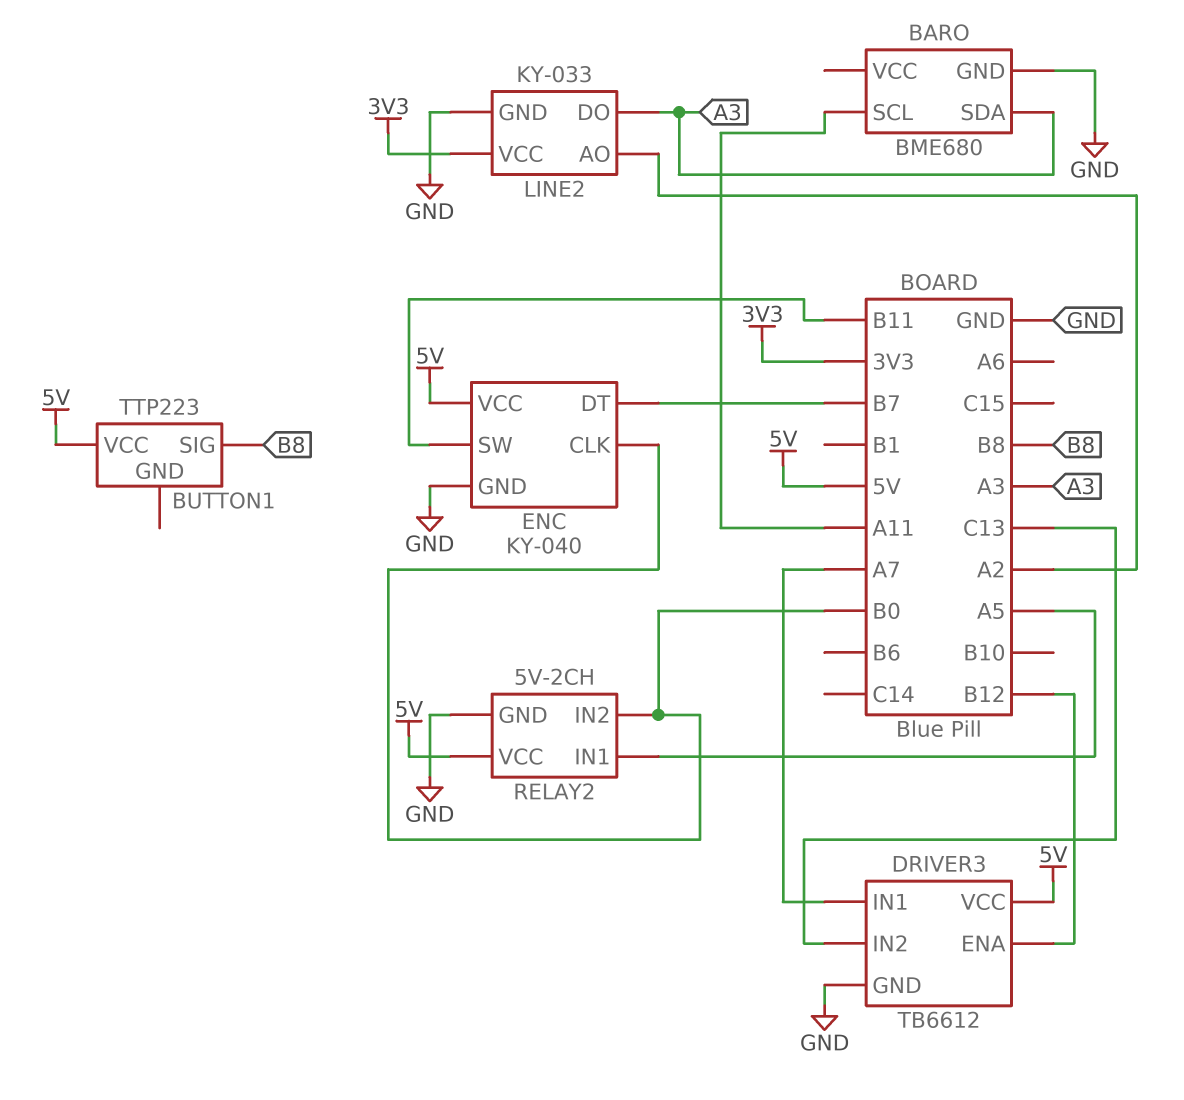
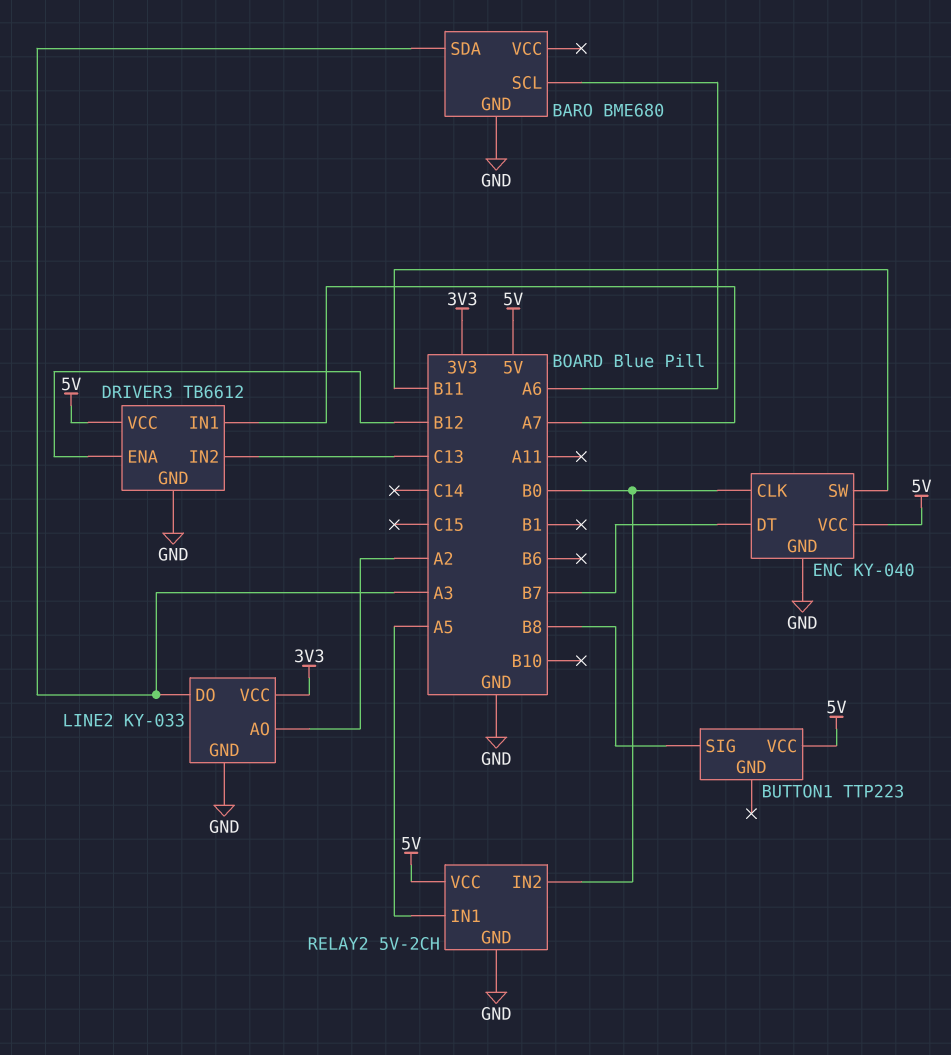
BARO pin SCL: A11 -> A6

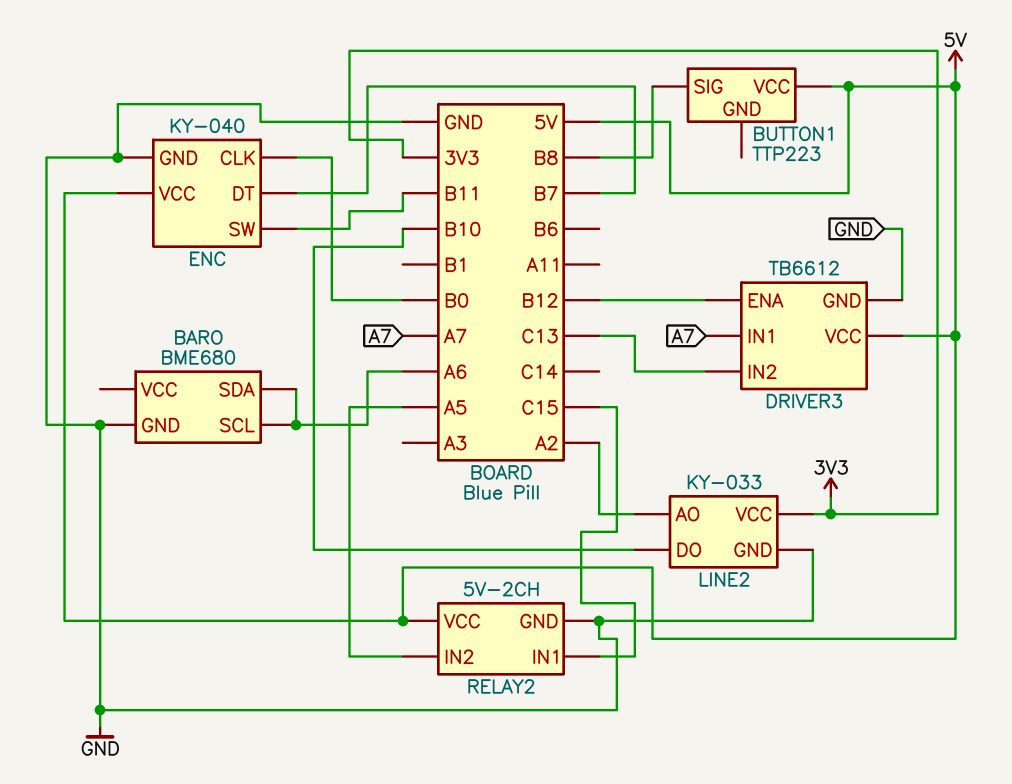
BARO pin SDA: A3 -> A6
LINE2 pin DO: A3 -> B10
RELAY2 pin IN1: A5 -> C15
RELAY2 pin IN2: B0 -> A5

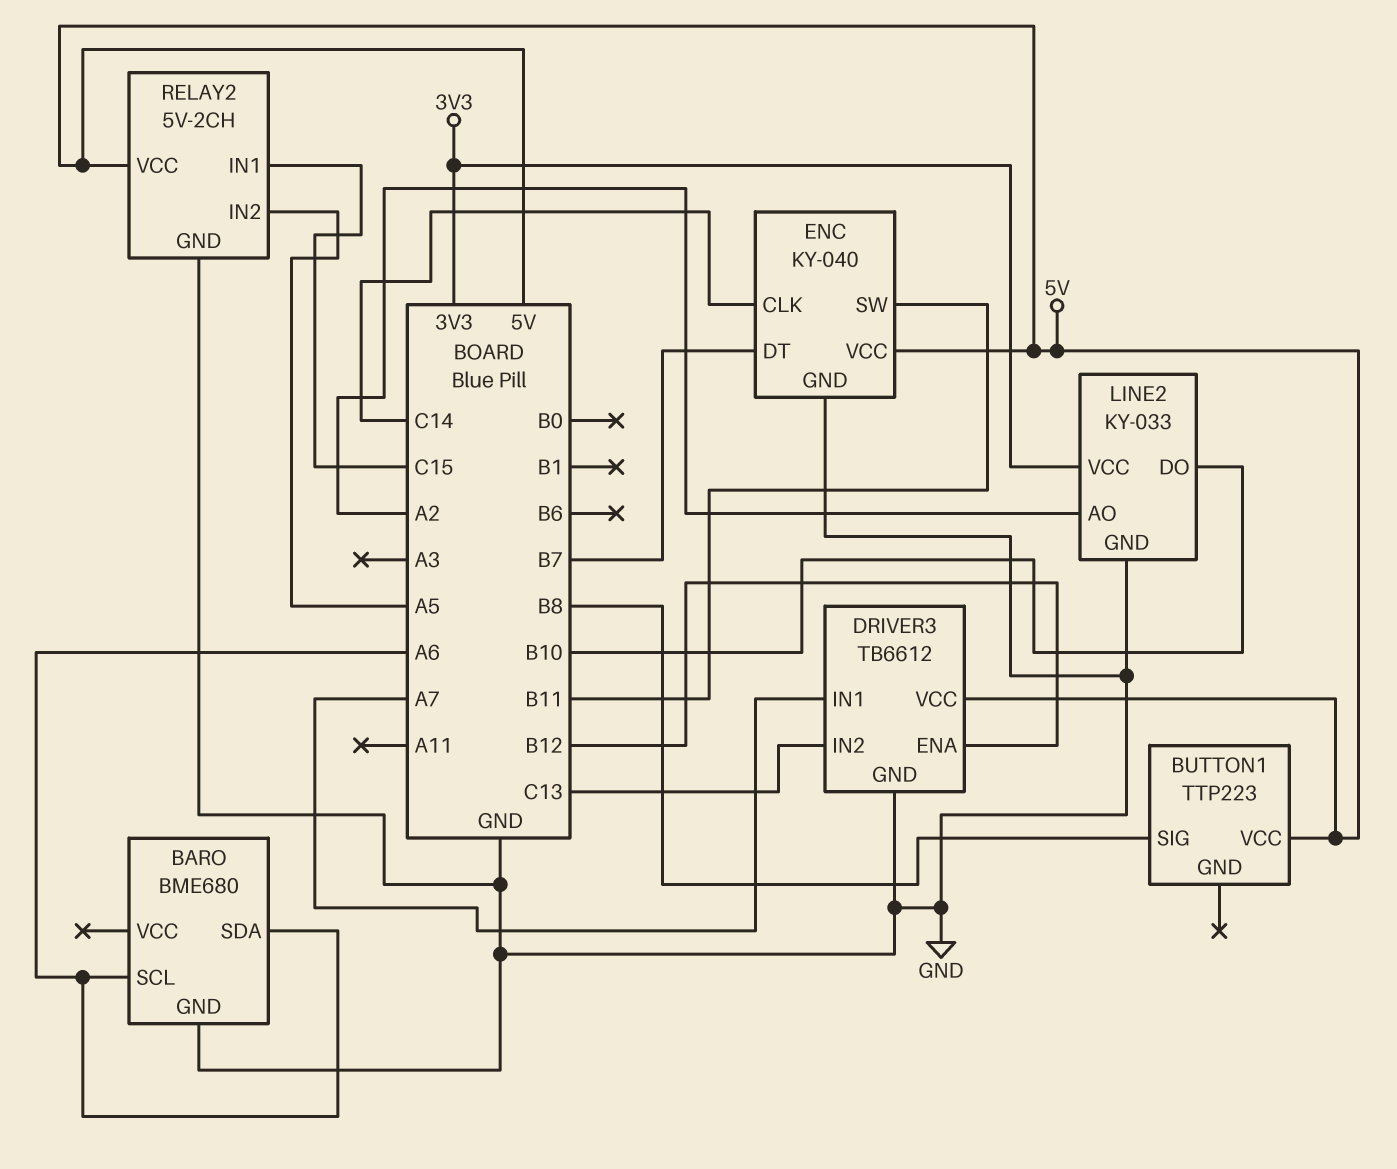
ENC pin CLK: B0 -> C14

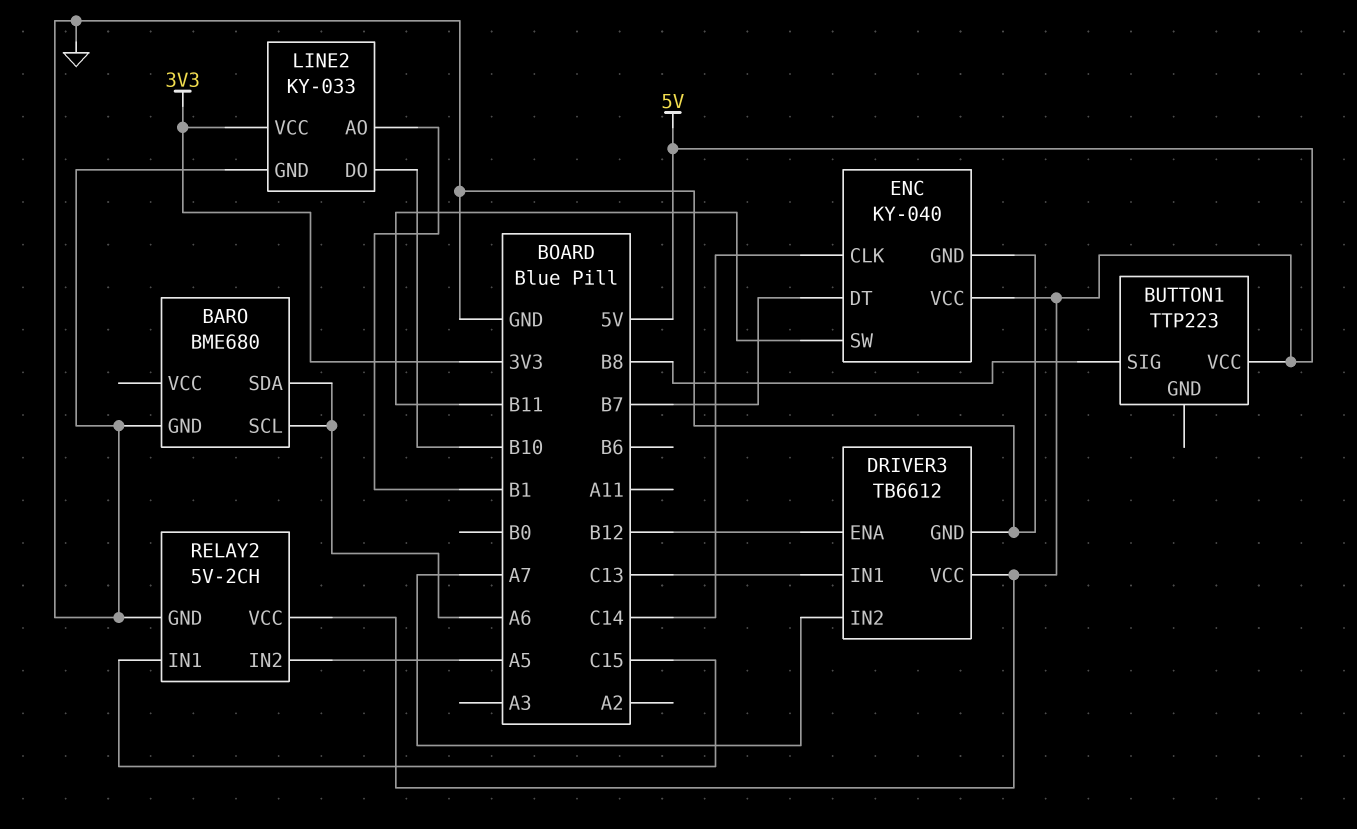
DRIVER3 pin IN1: A7 -> C13
DRIVER3 pin IN2: C13 -> A7
LINE2 pin AO: A2 -> B1

